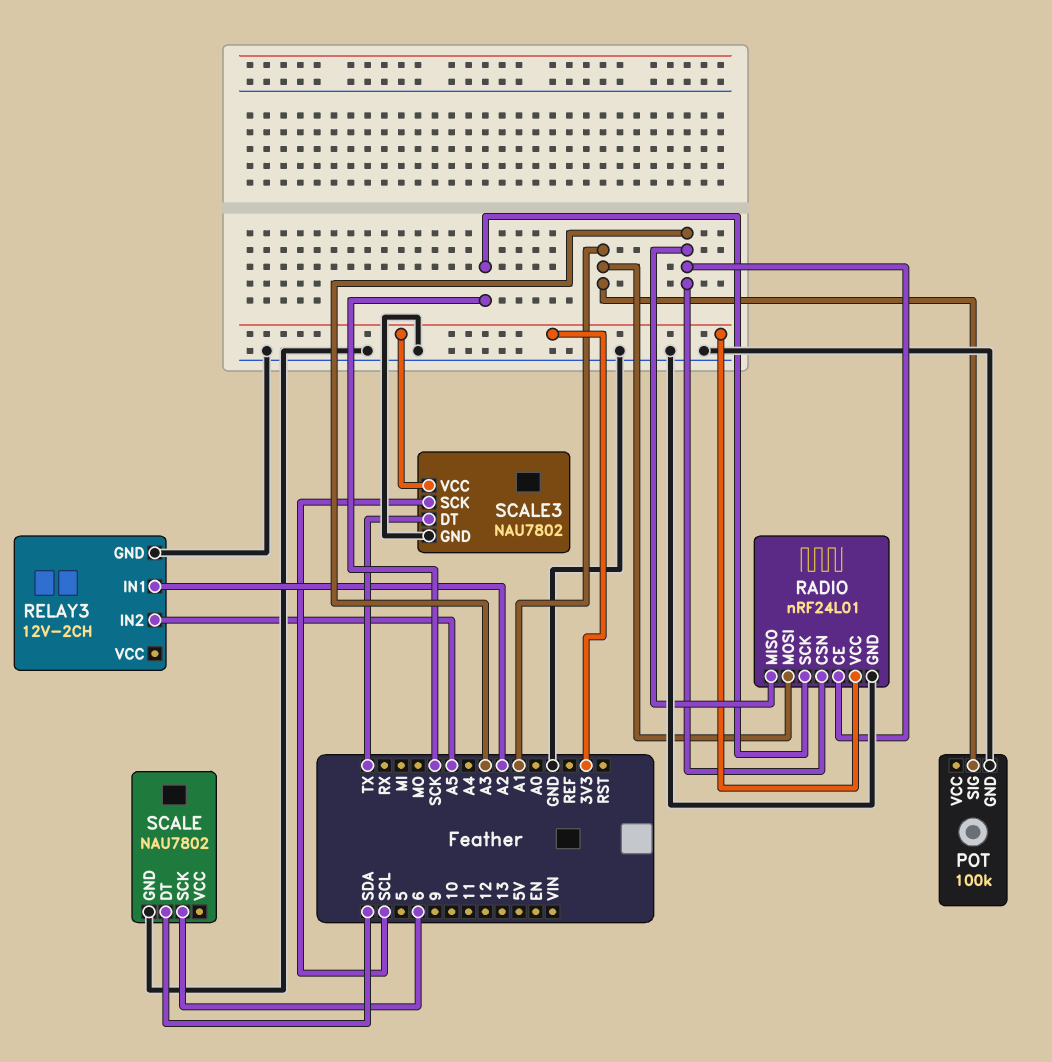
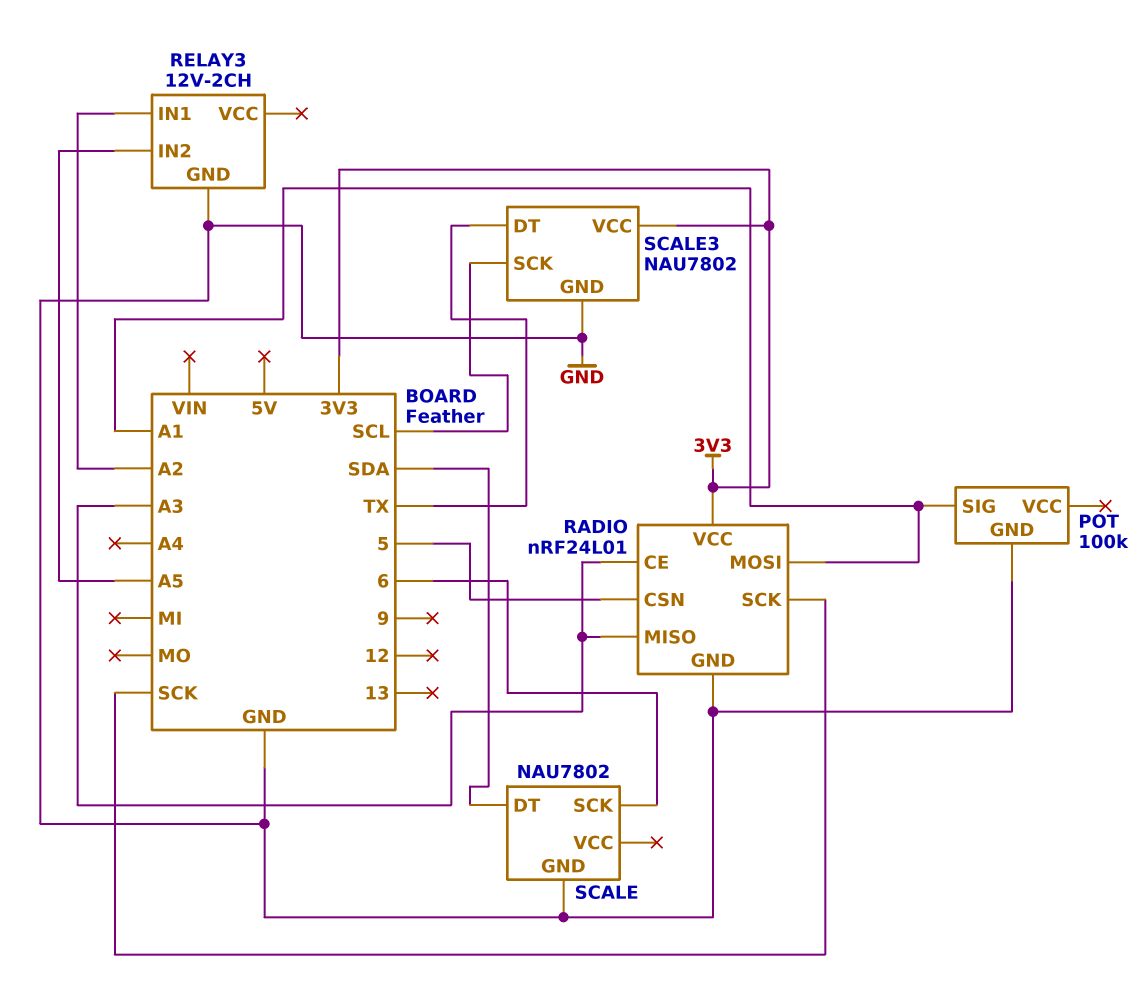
RADIO pin CSN: A3 -> 5

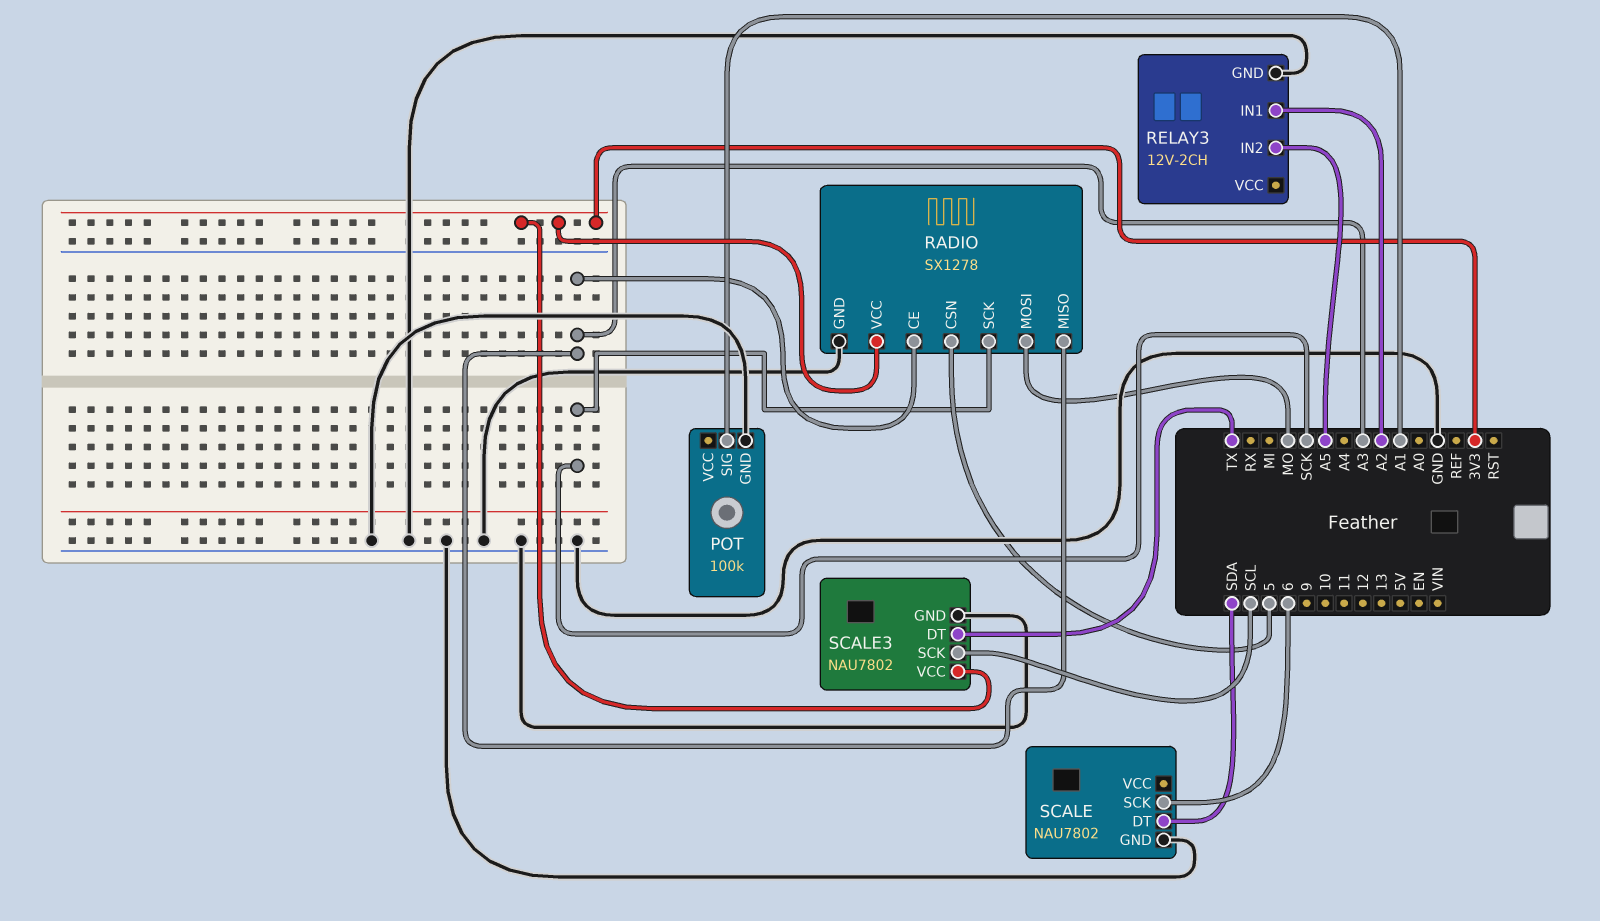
RADIO: nRF24L01 -> SX1278
RADIO pin MOSI: A1 -> MO

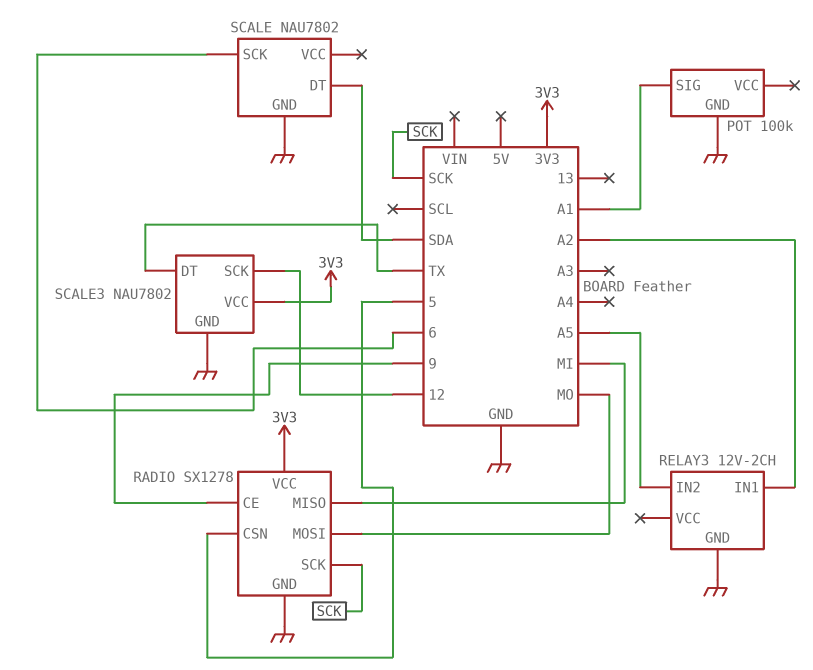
RADIO pin CE: A3 -> 9
RADIO pin MISO: A3 -> MI
SCALE3 pin SCK: SCL -> 12

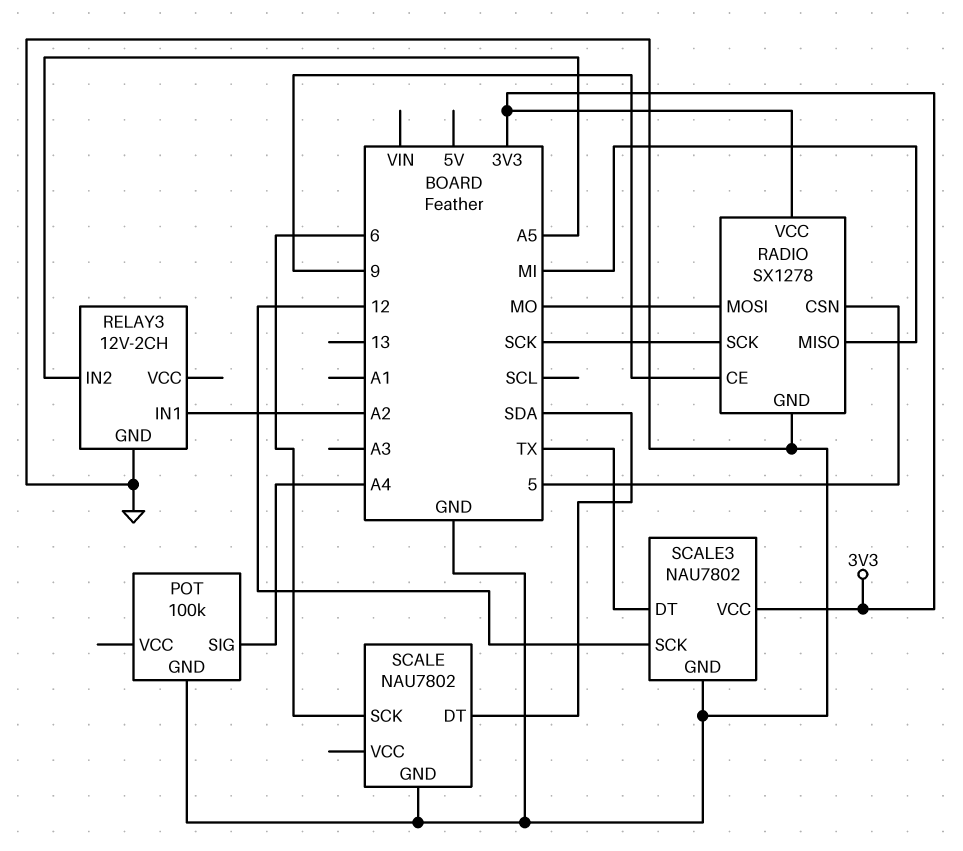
POT pin SIG: A1 -> A4

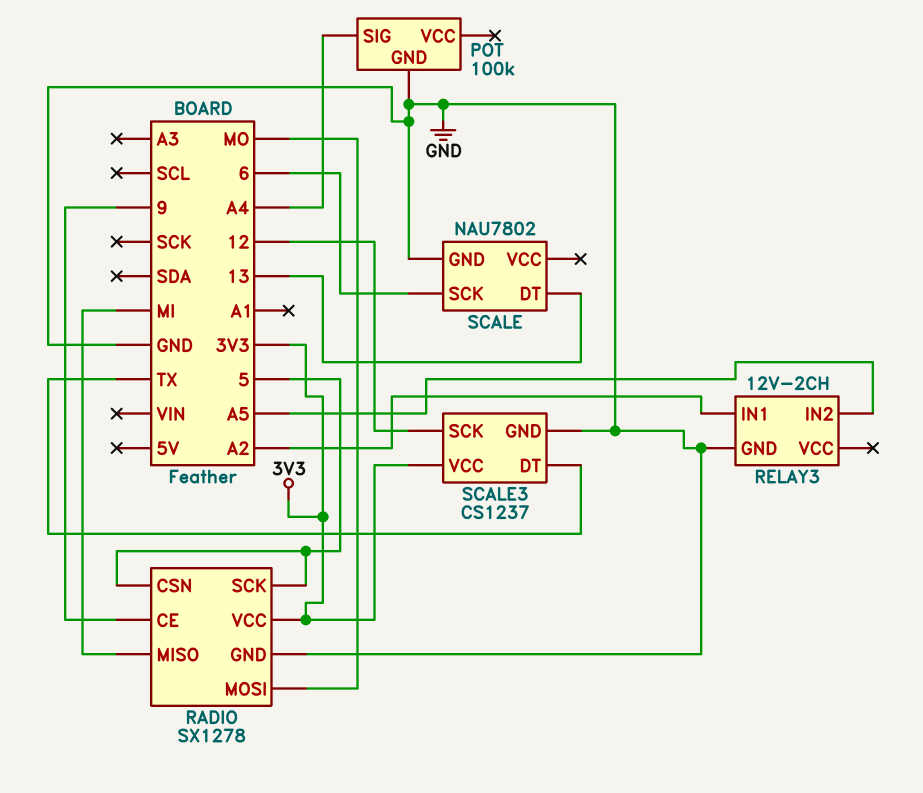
RADIO pin SCK: SCK -> 5
SCALE pin DT: SDA -> 13
SCALE3: NAU7802 -> CS1237

